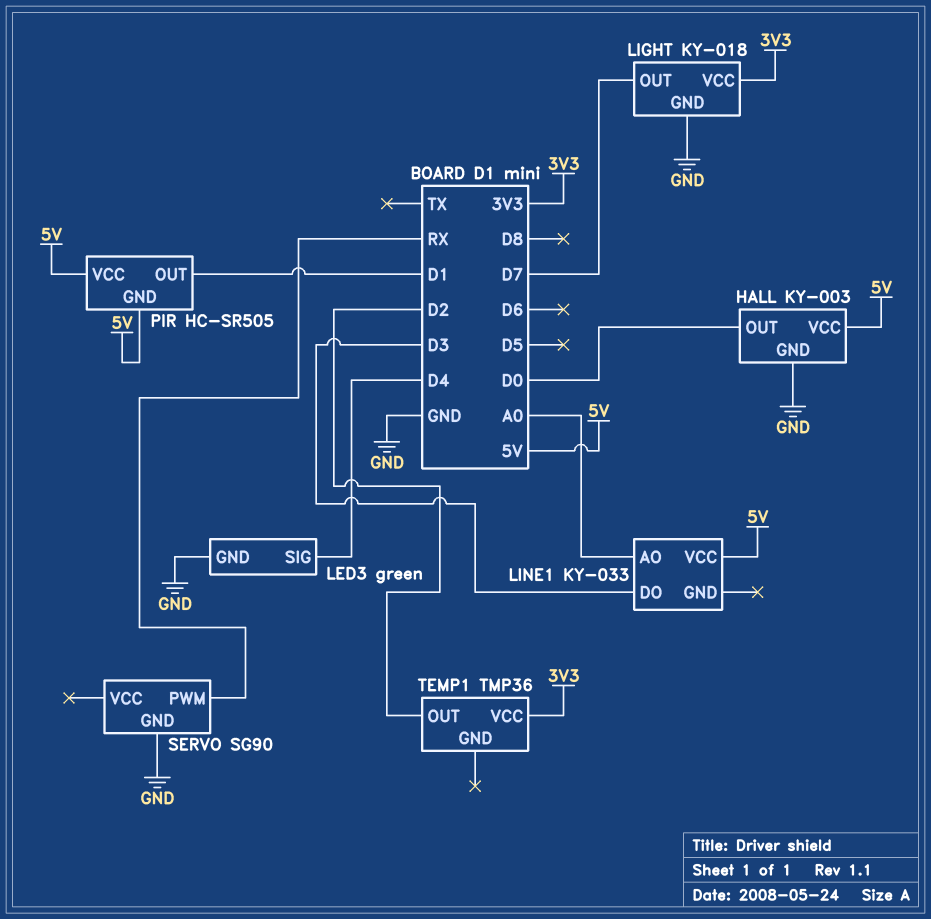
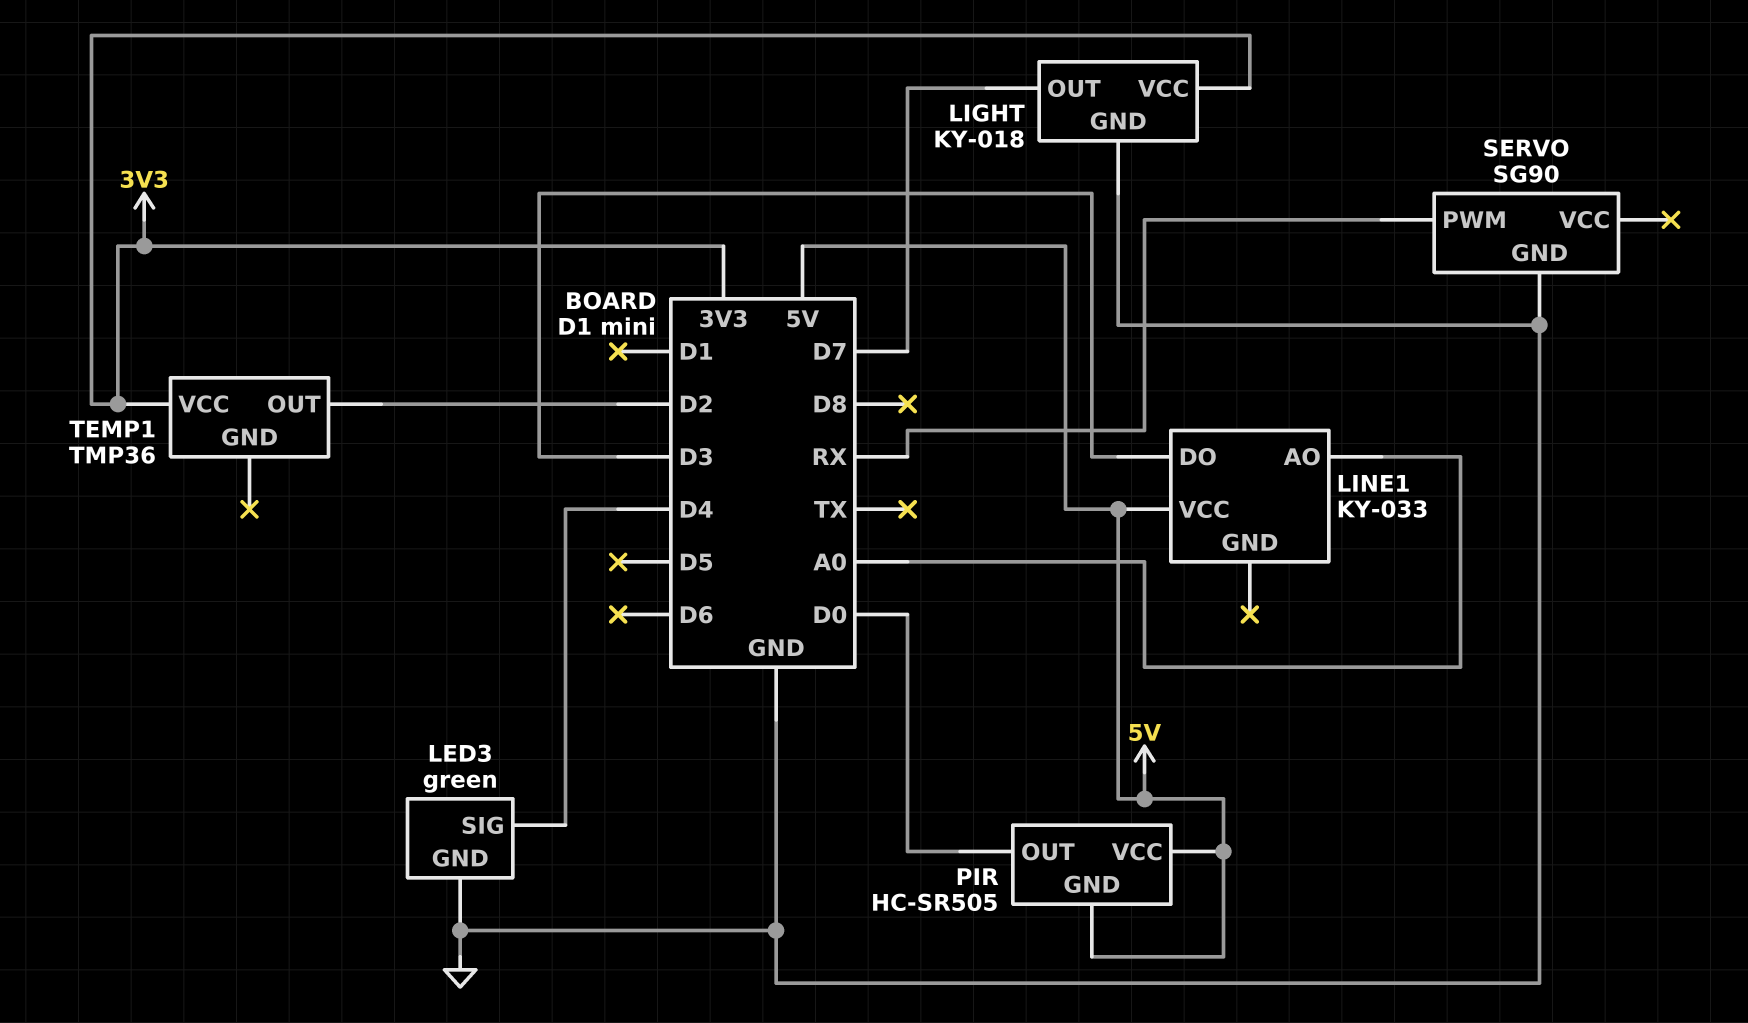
HALL: KY-003 -> none
HALL pin GND: GND -> none
HALL pin OUT: D0 -> none
HALL pin VCC: 5V -> none
PIR pin OUT: D1 -> D0

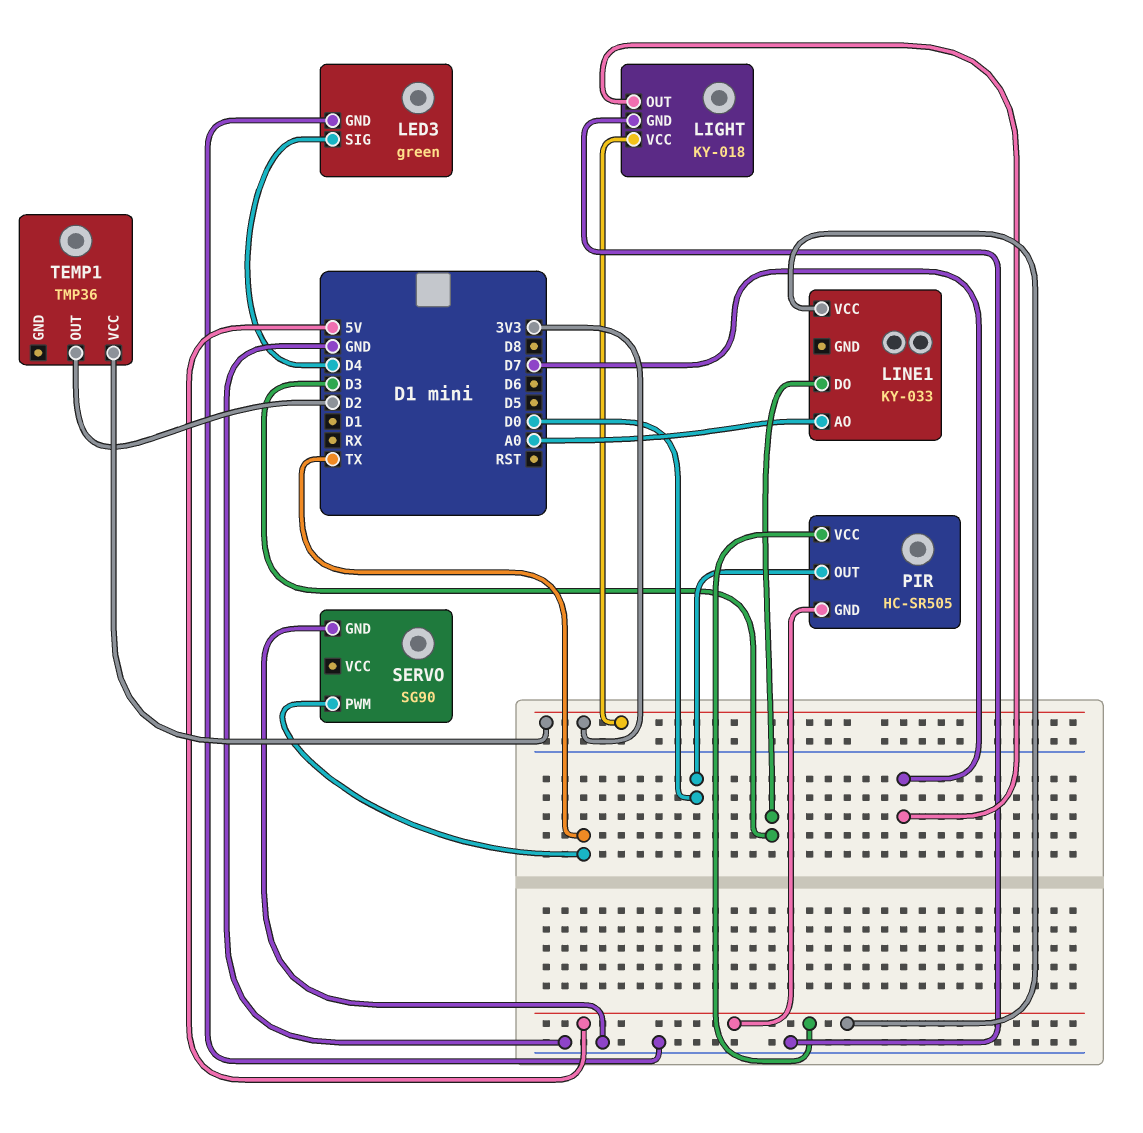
SERVO pin PWM: RX -> TX

